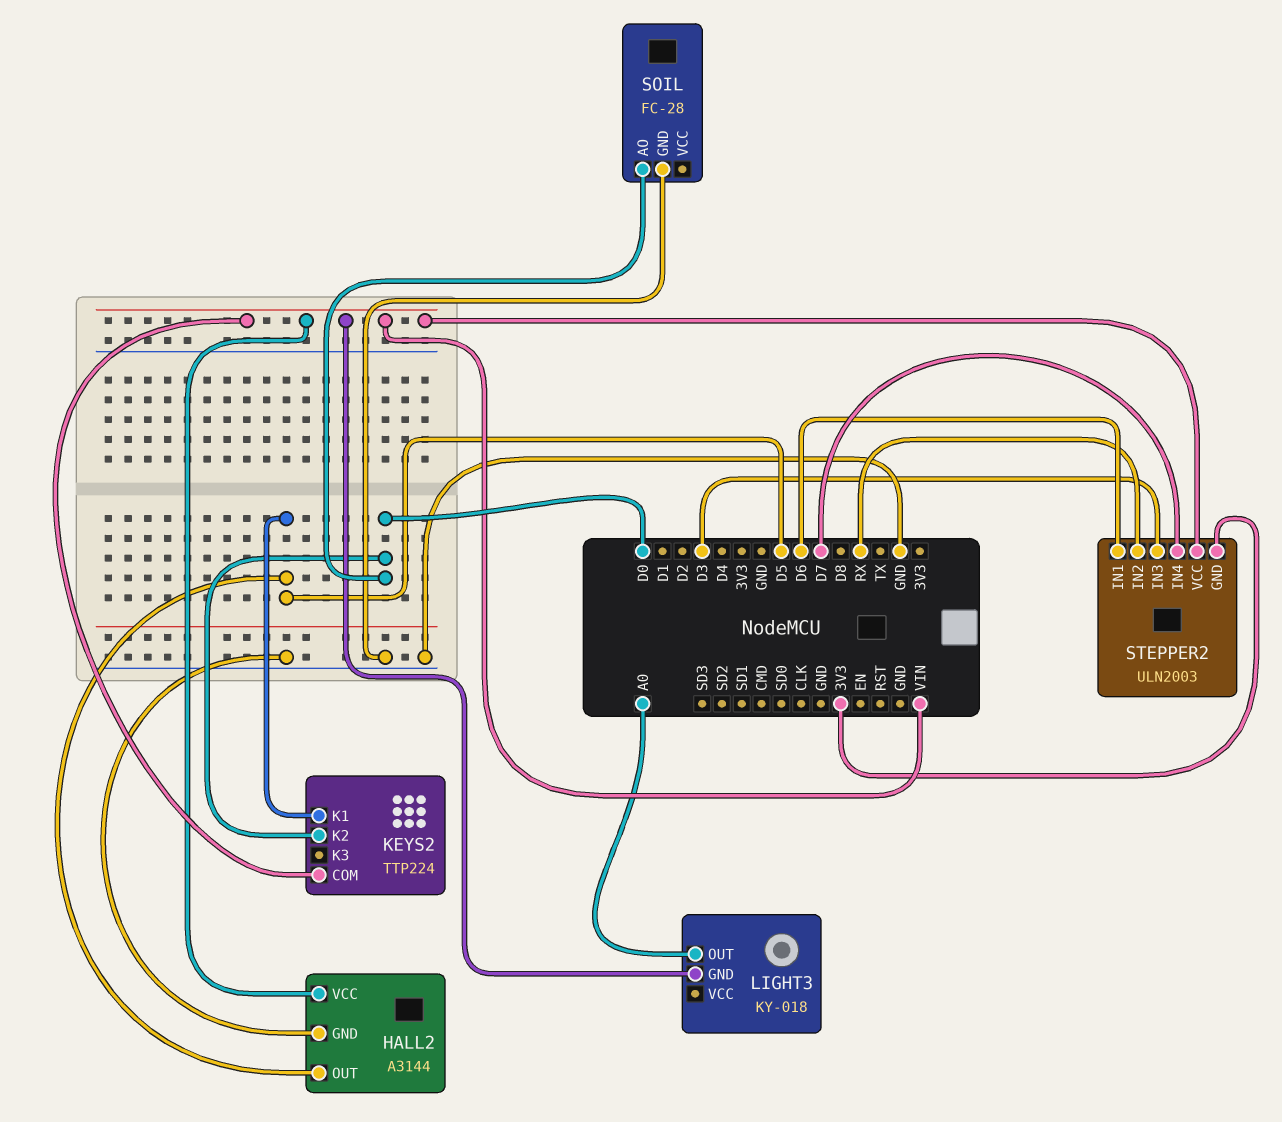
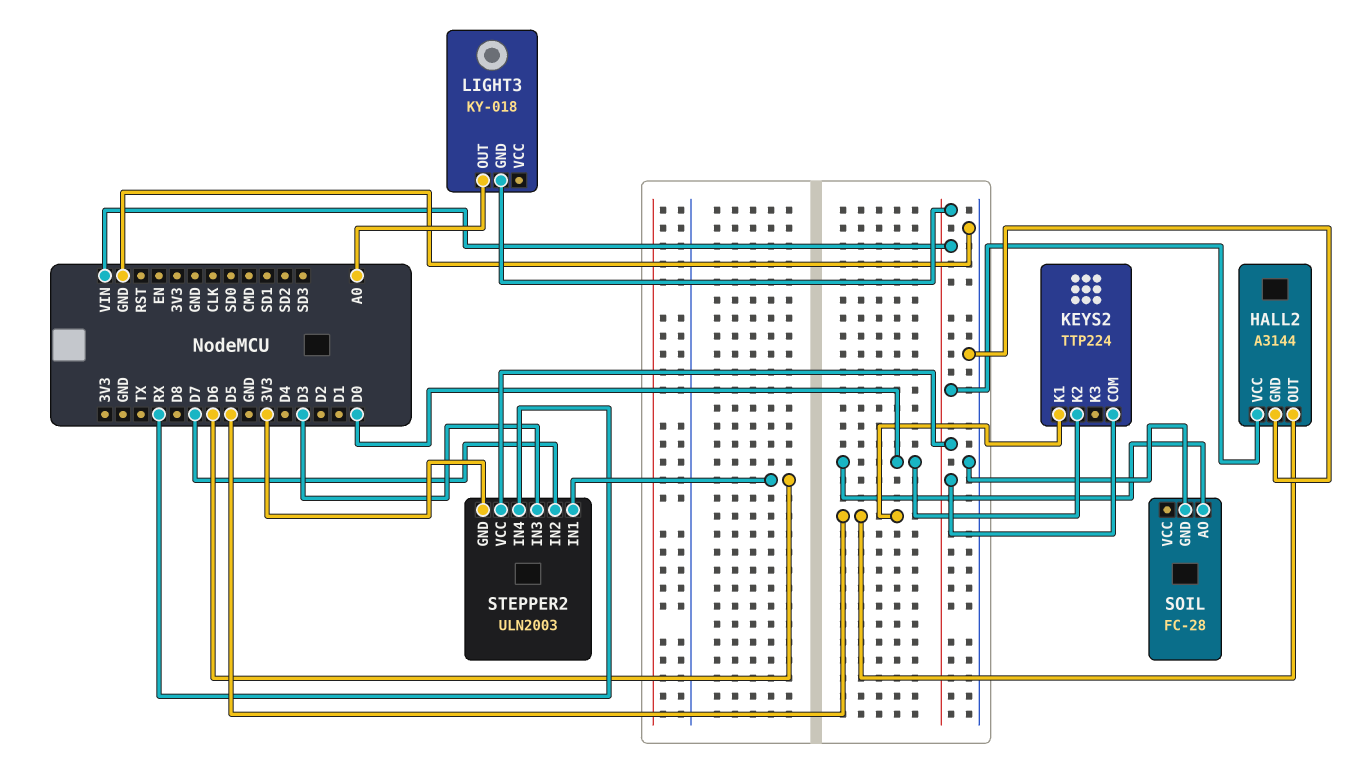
STEPPER2 pin IN2: RX -> D7
STEPPER2 pin IN4: D7 -> RX

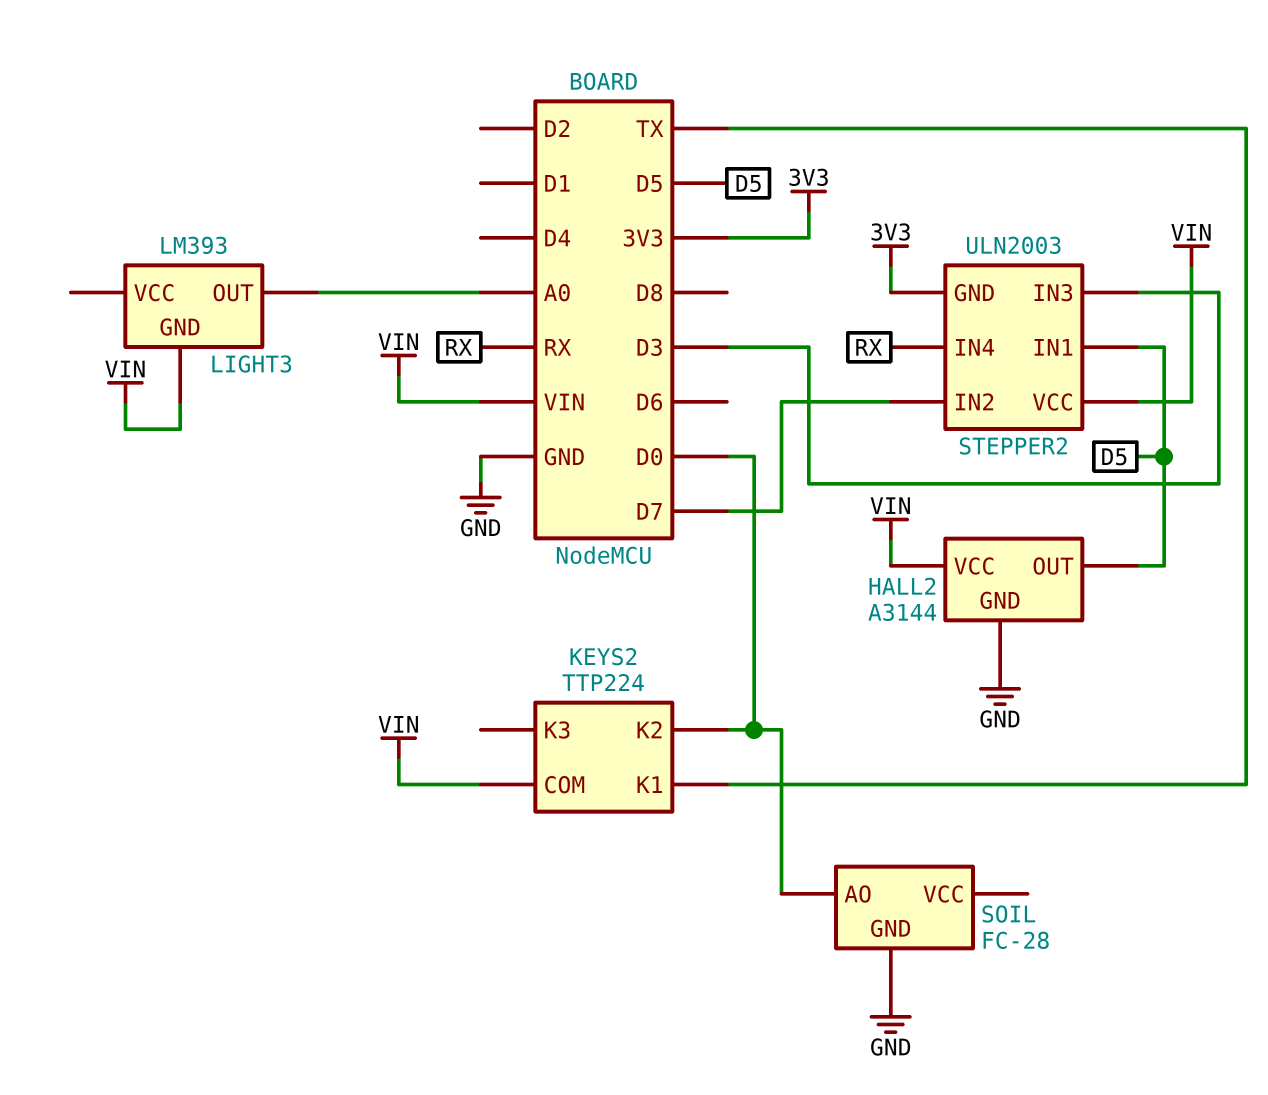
KEYS2 pin K1: D5 -> TX
LIGHT3: KY-018 -> LM393
STEPPER2 pin IN1: D6 -> D5

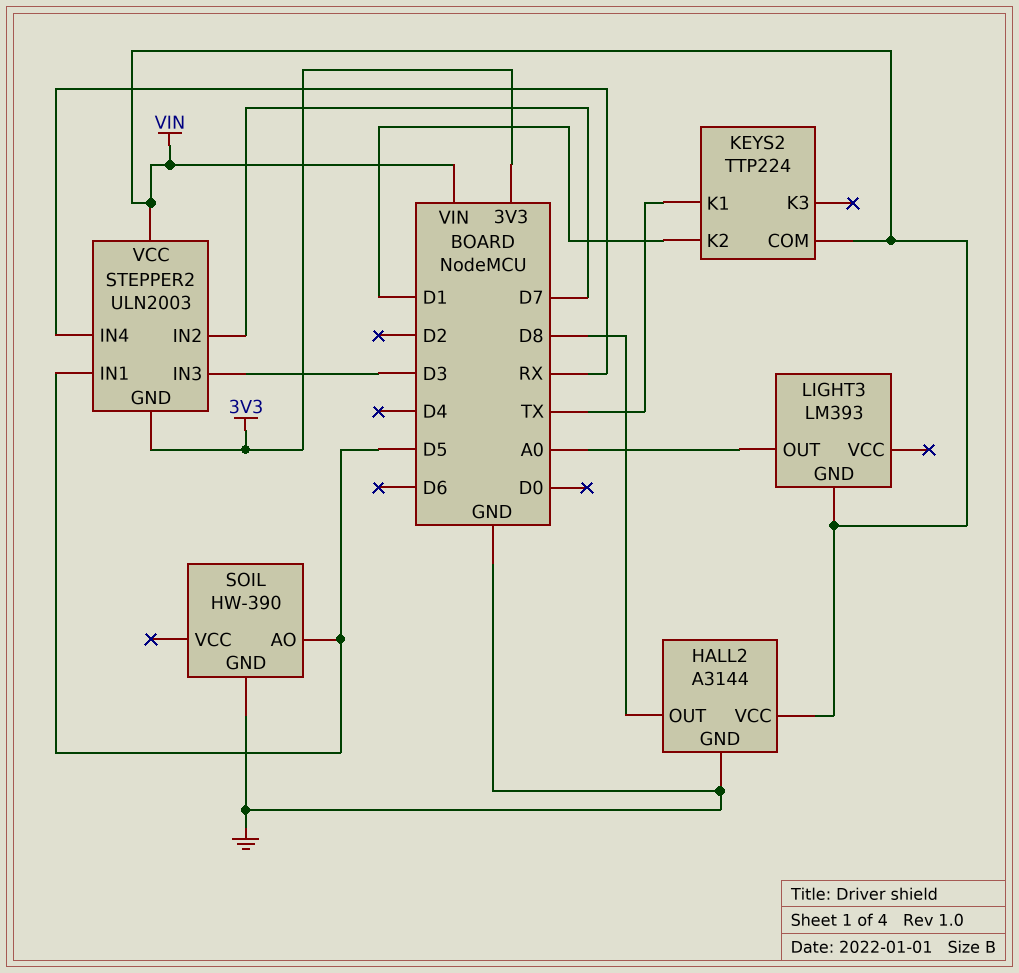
HALL2 pin OUT: D5 -> D8
KEYS2 pin K2: D0 -> D1
SOIL: FC-28 -> HW-390
SOIL pin AO: D0 -> D5

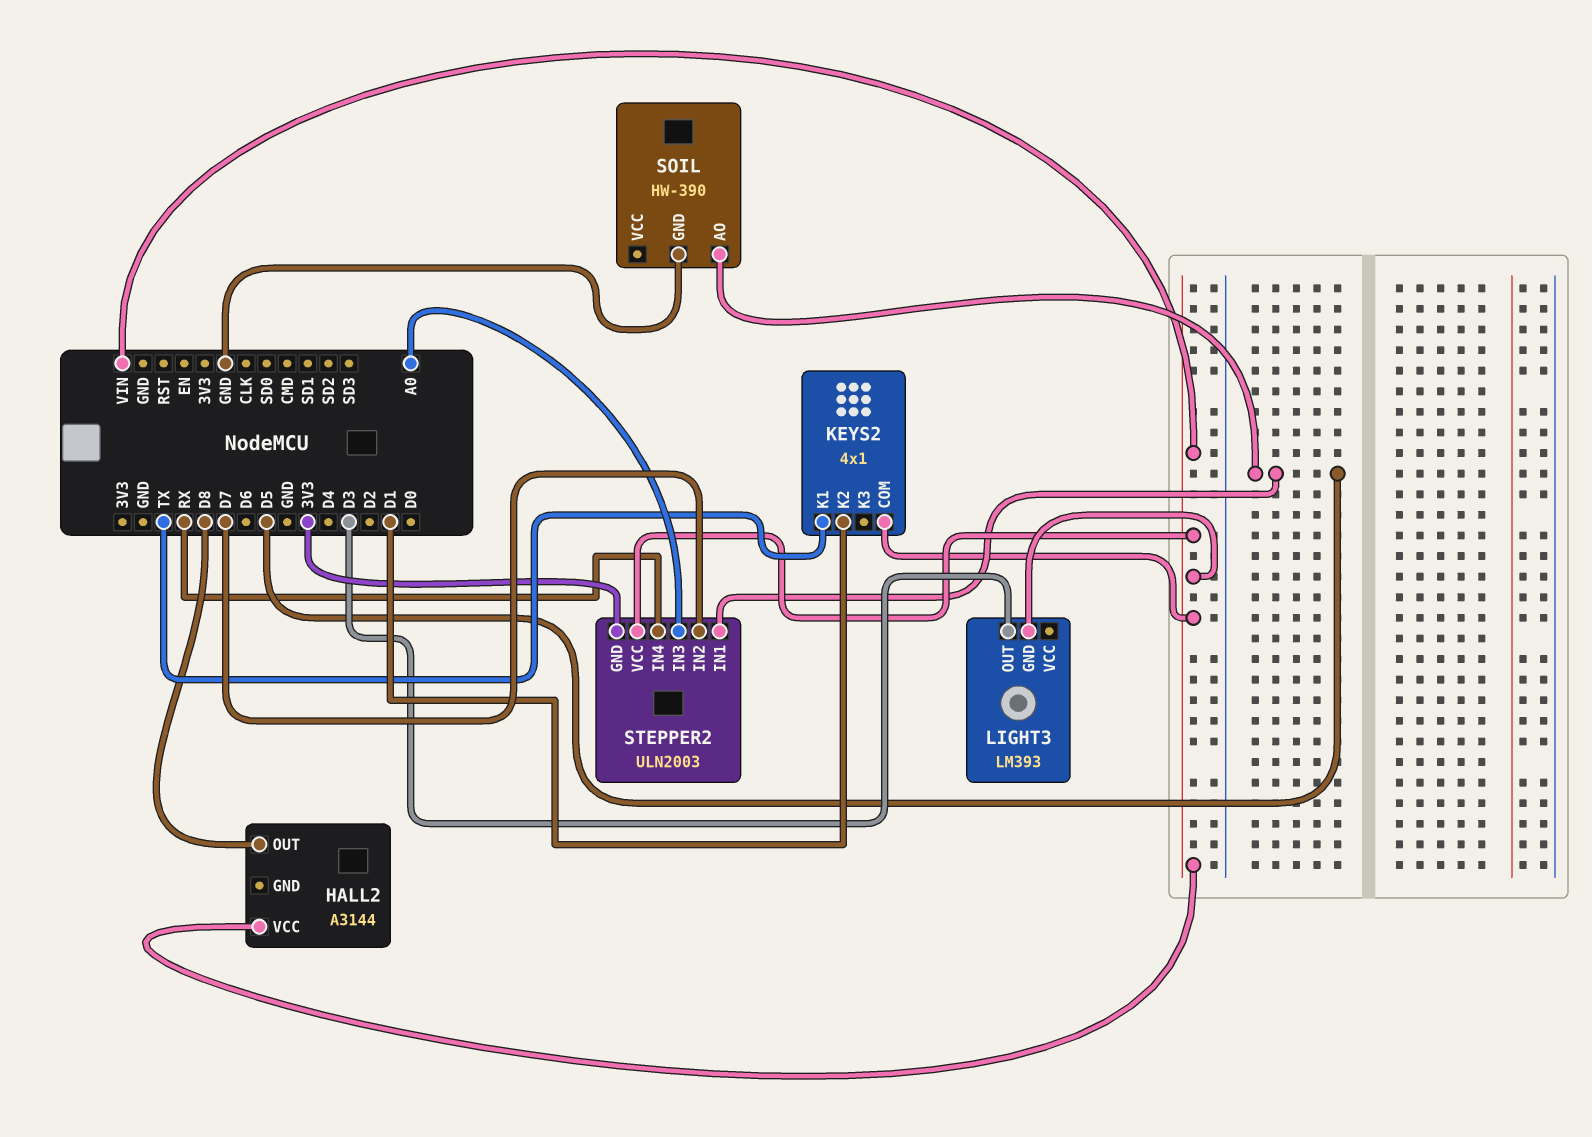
HALL2 pin GND: GND -> none
KEYS2: TTP224 -> 4x1
LIGHT3 pin OUT: A0 -> D3
STEPPER2 pin IN3: D3 -> A0

